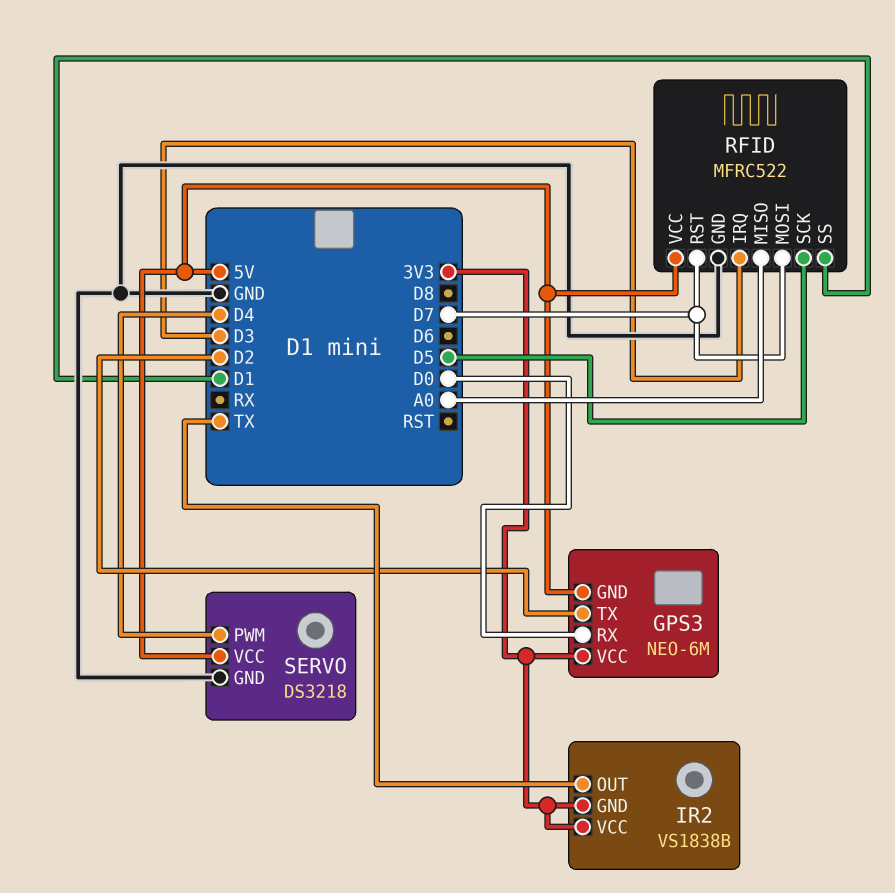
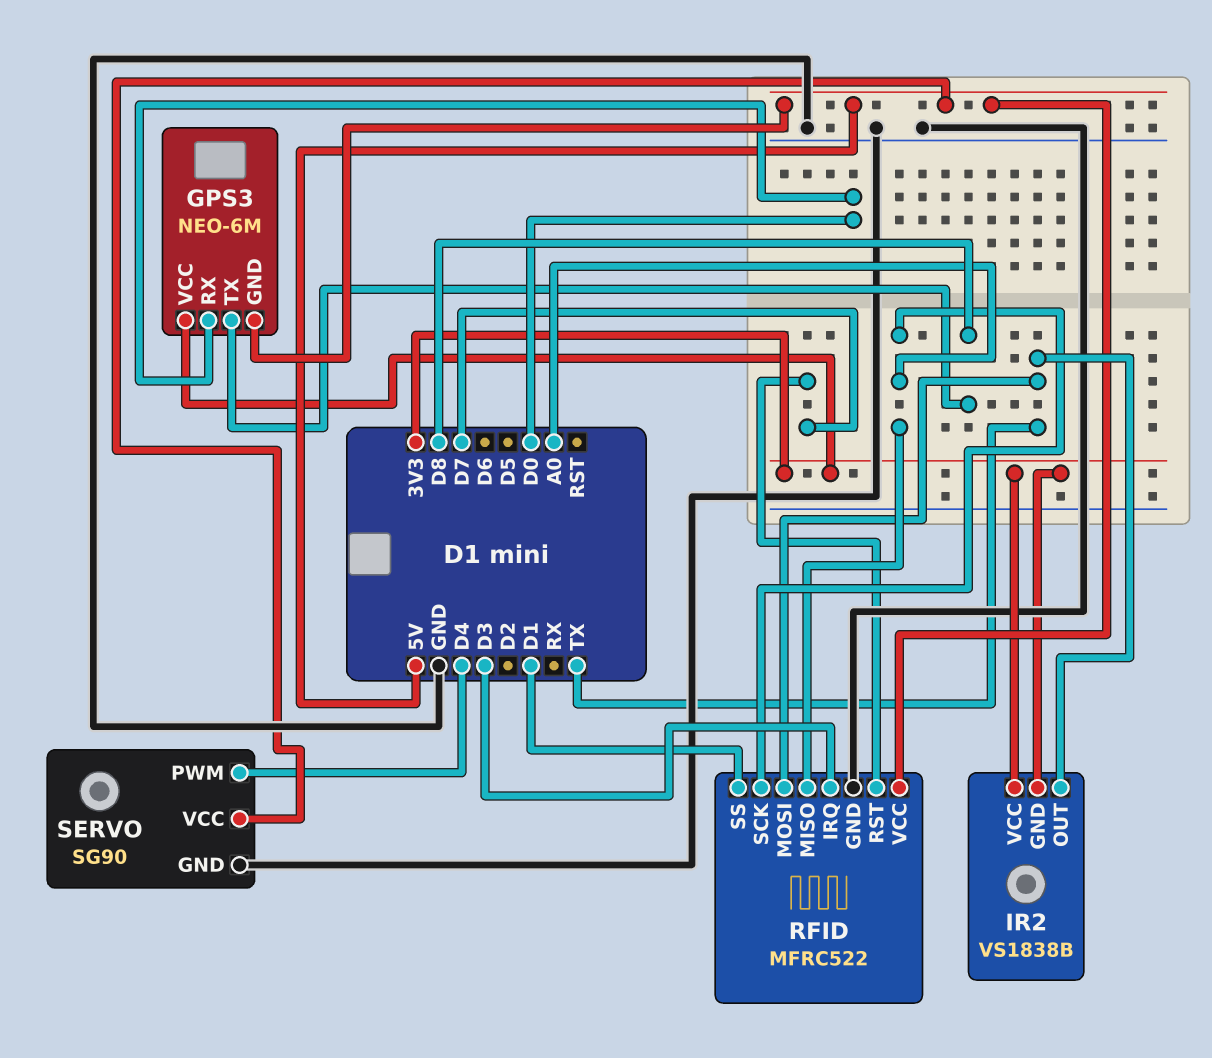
GPS3 pin TX: D2 -> D8
RFID pin MOSI: D7 -> TX
RFID pin SCK: D5 -> A0
SERVO: DS3218 -> SG90

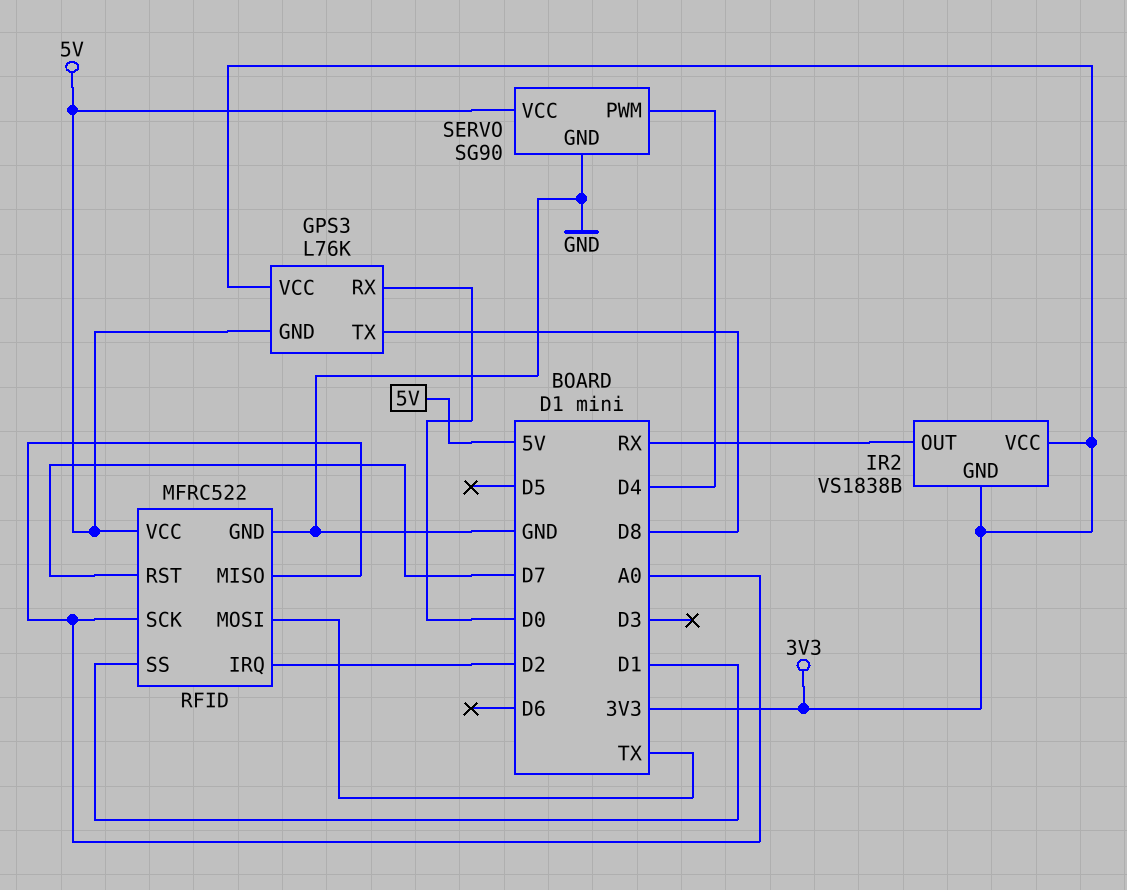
GPS3: NEO-6M -> L76K
IR2 pin OUT: TX -> RX
RFID pin IRQ: D3 -> D2

